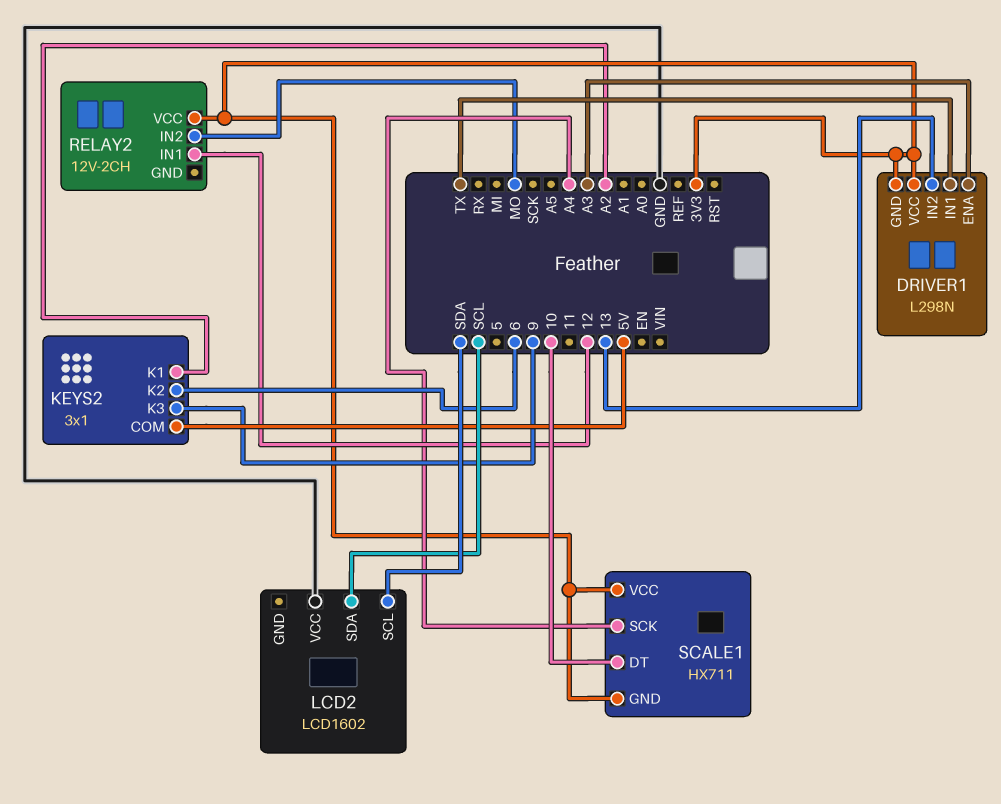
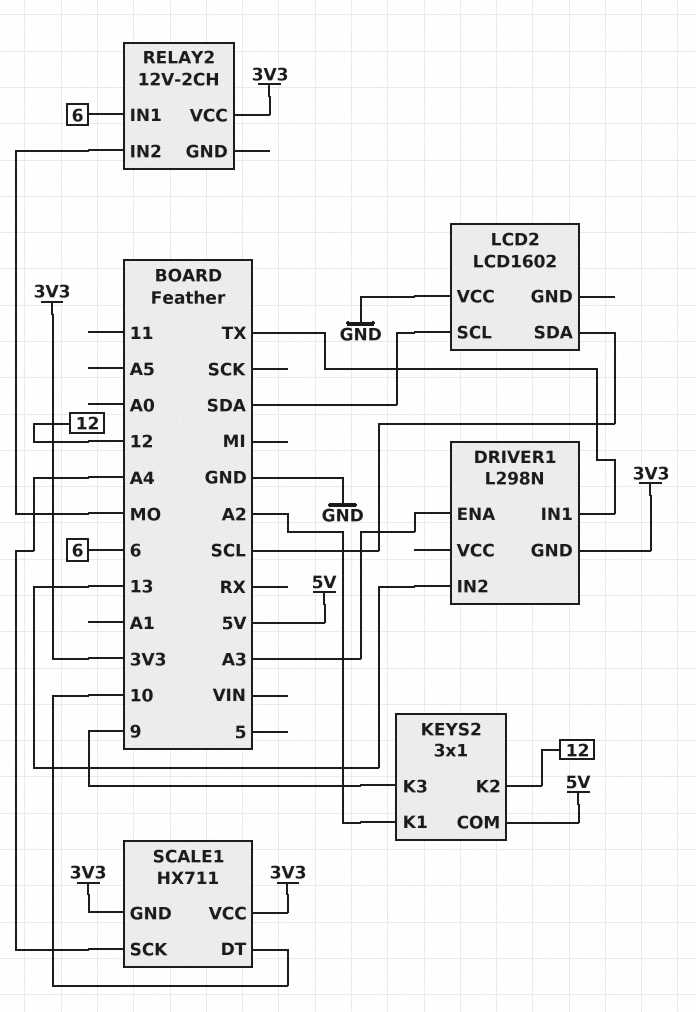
DRIVER1 pin VCC: 3V3 -> none
KEYS2 pin K2: 6 -> 12
RELAY2 pin IN1: 12 -> 6

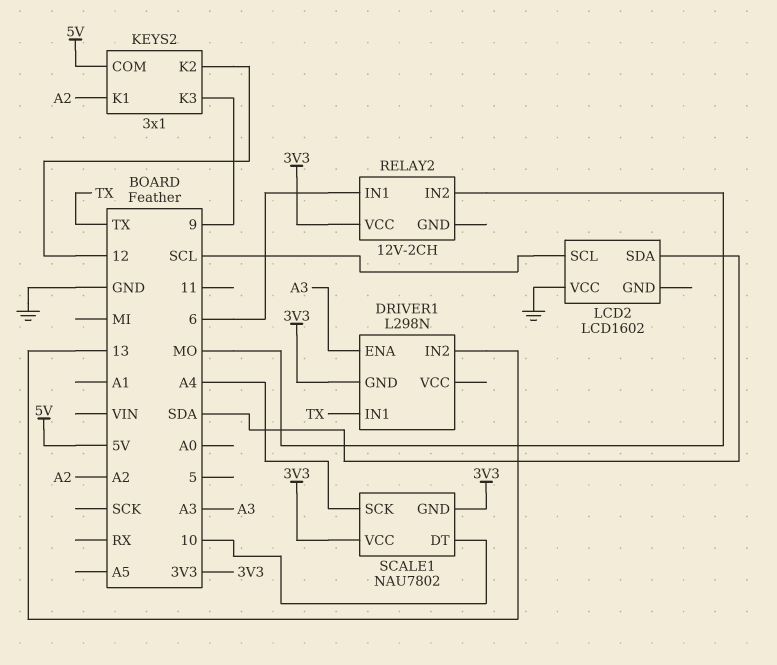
LCD2 pin SCL: SDA -> SCL
LCD2 pin SDA: SCL -> SDA
SCALE1: HX711 -> NAU7802

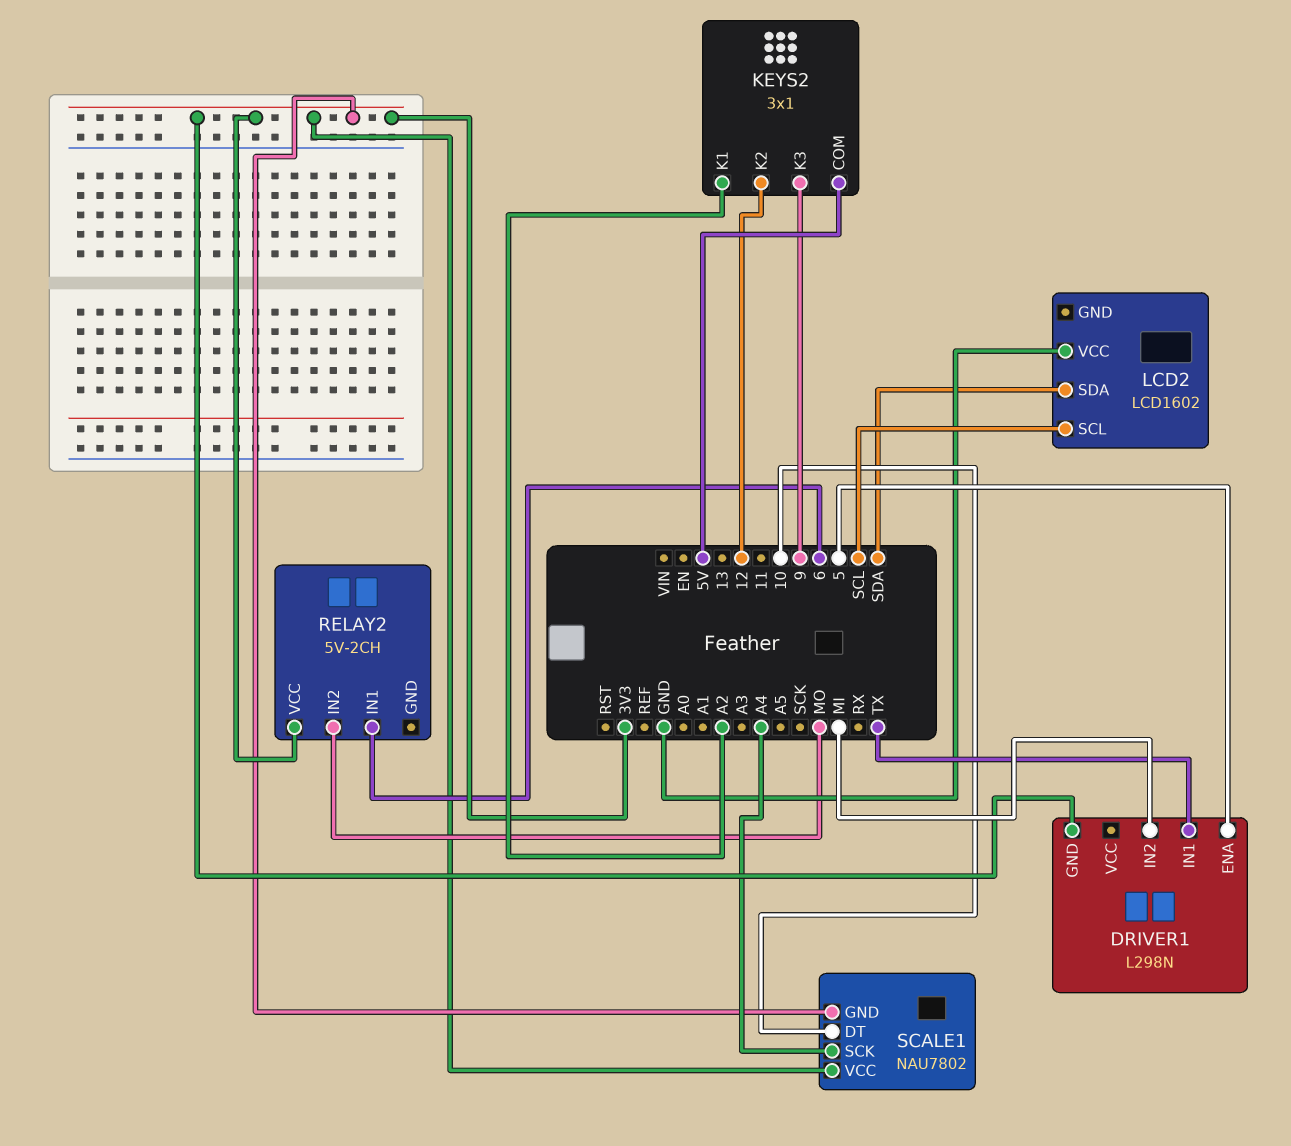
DRIVER1 pin ENA: A3 -> 5
DRIVER1 pin IN2: 13 -> MI
RELAY2: 12V-2CH -> 5V-2CH

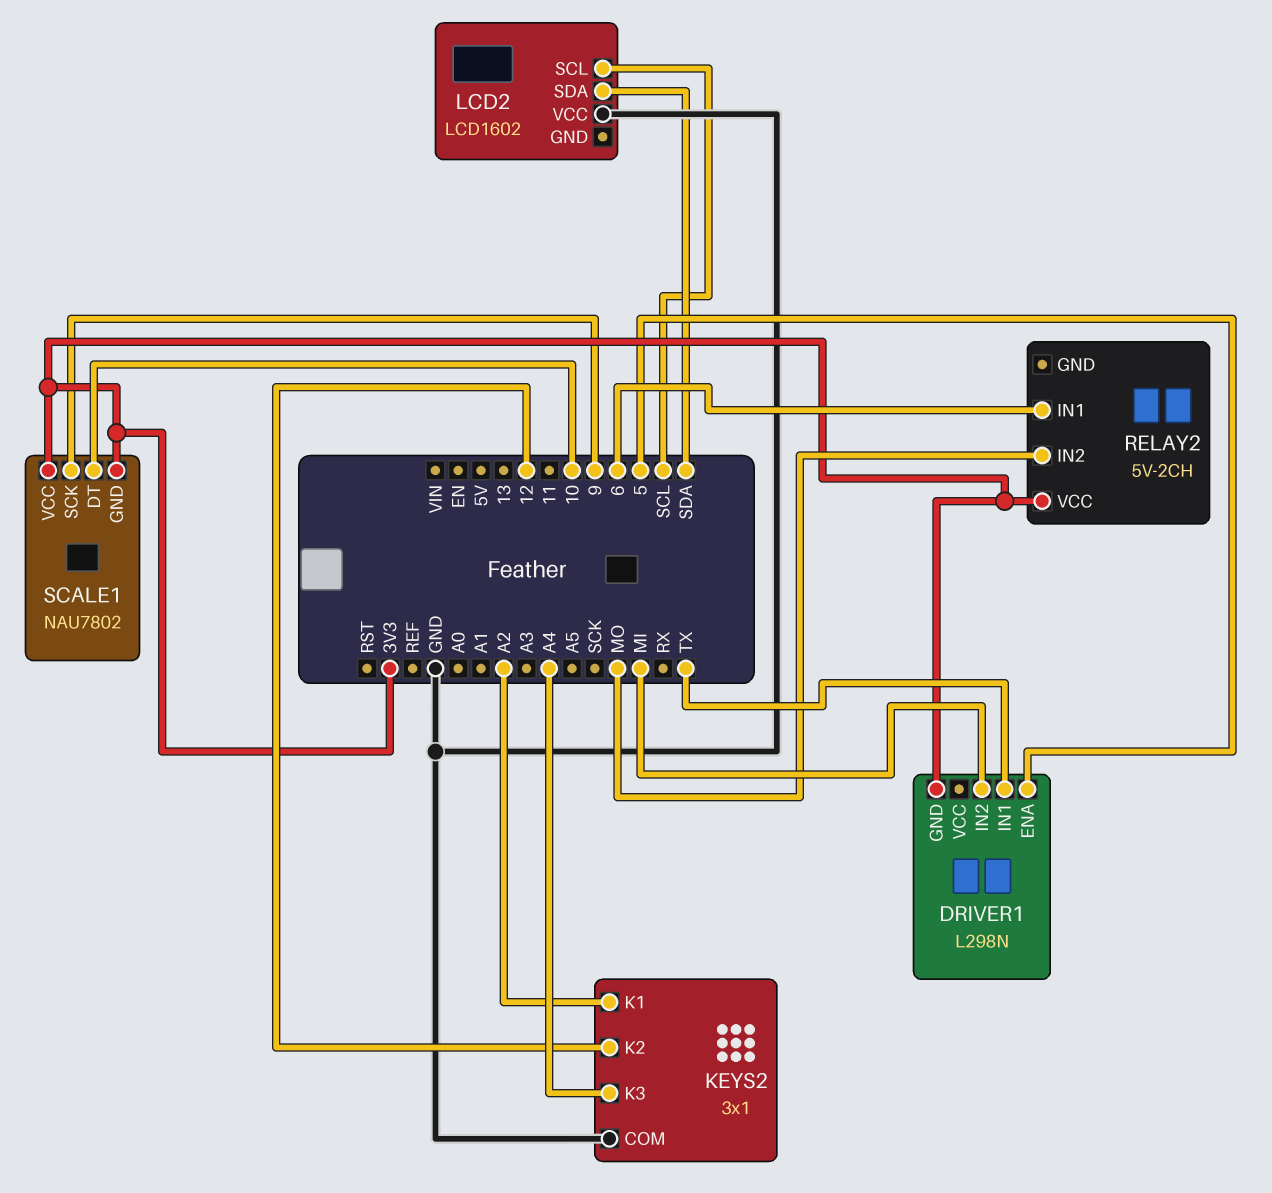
KEYS2 pin COM: 5V -> GND
KEYS2 pin K3: 9 -> A4
SCALE1 pin SCK: A4 -> 9

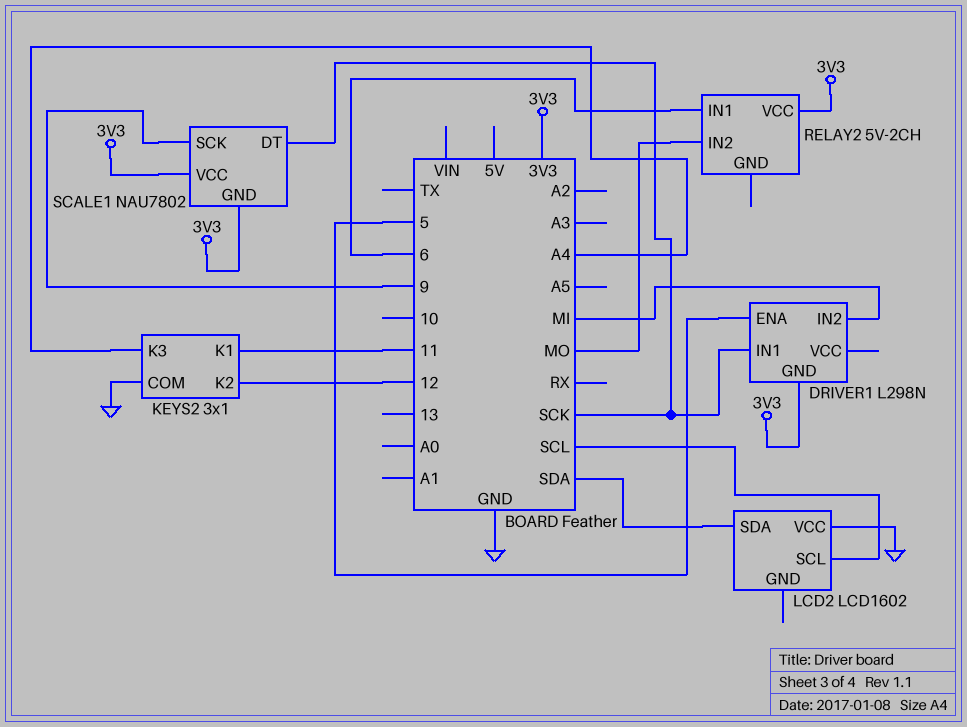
DRIVER1 pin IN1: TX -> SCK
KEYS2 pin K1: A2 -> 11
SCALE1 pin DT: 10 -> SCK

